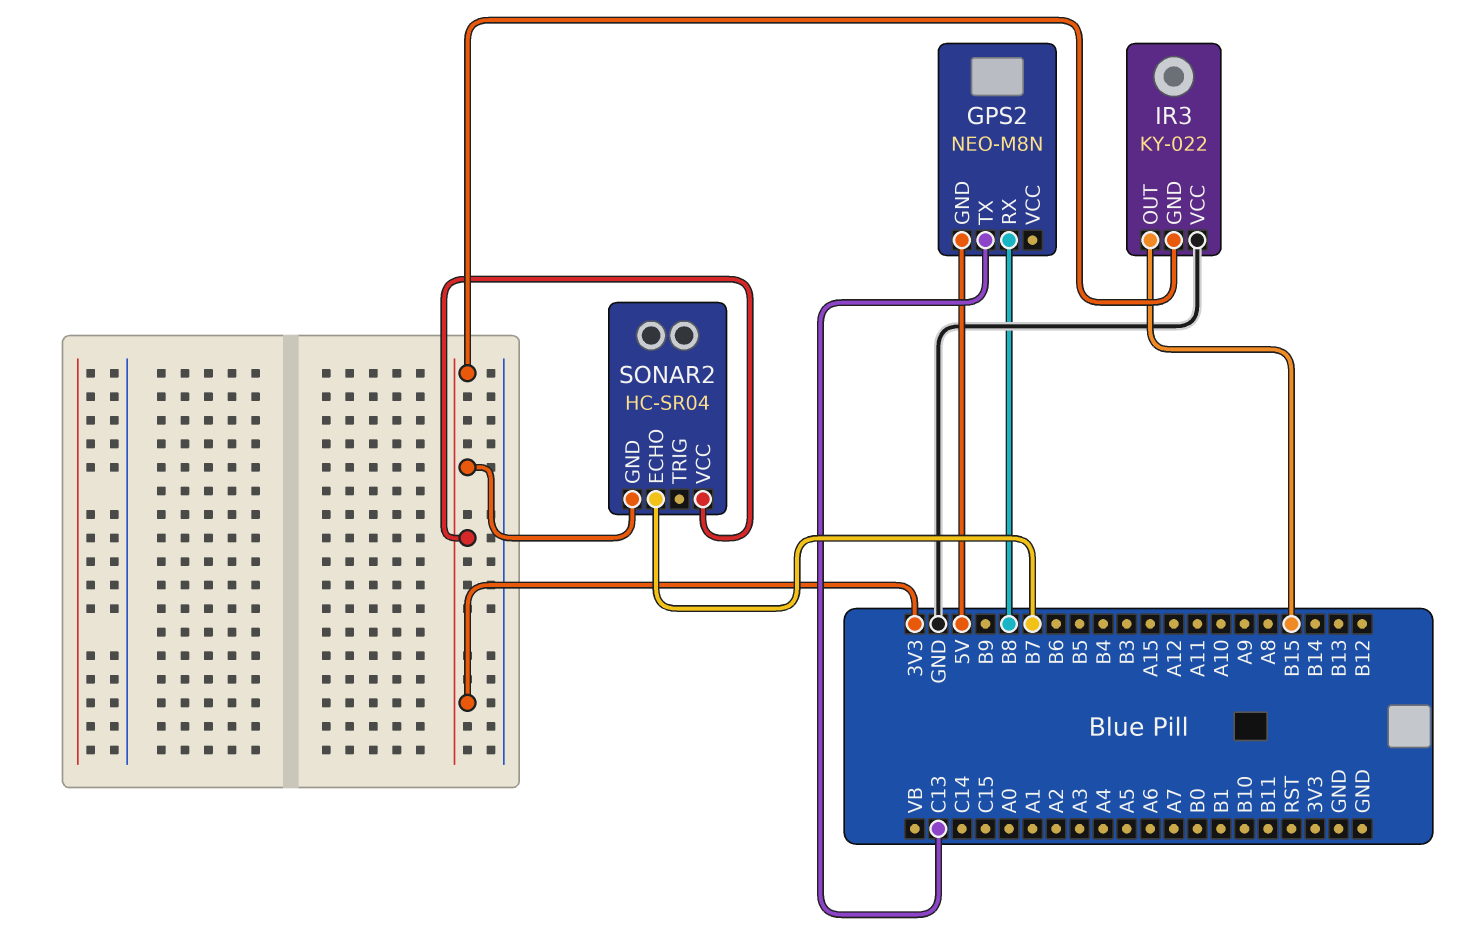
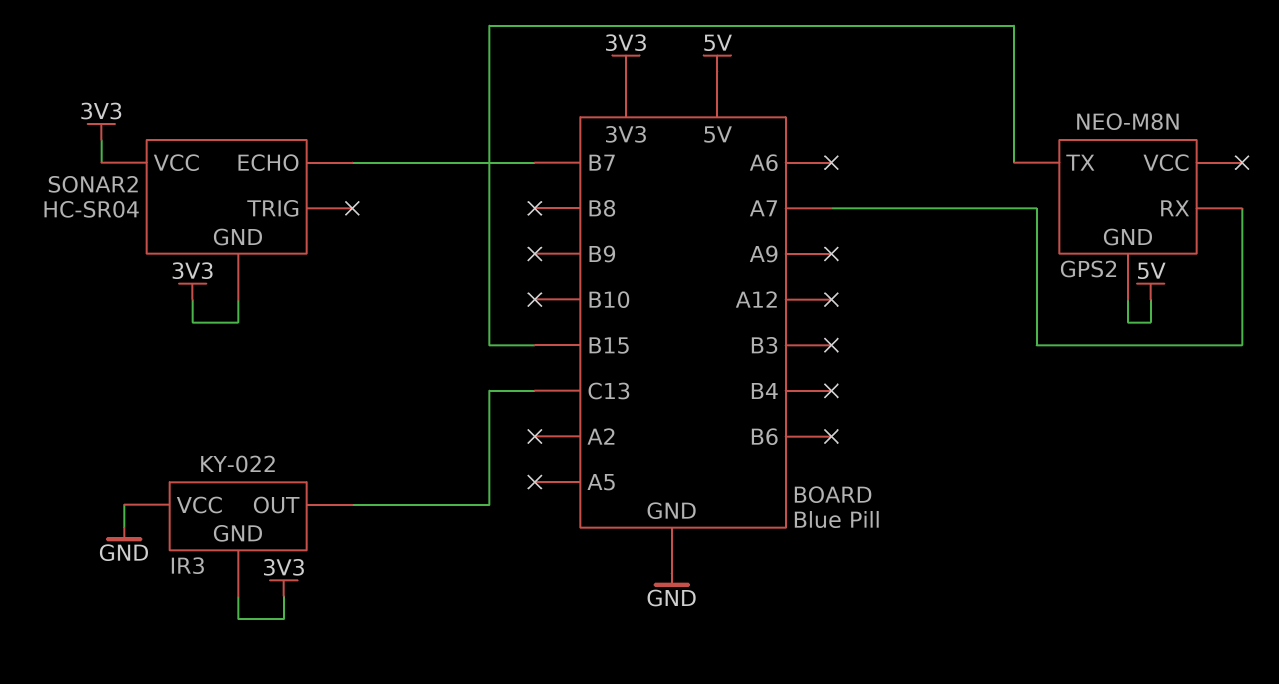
GPS2 pin RX: B8 -> A7
GPS2 pin TX: C13 -> B15
IR3 pin OUT: B15 -> C13

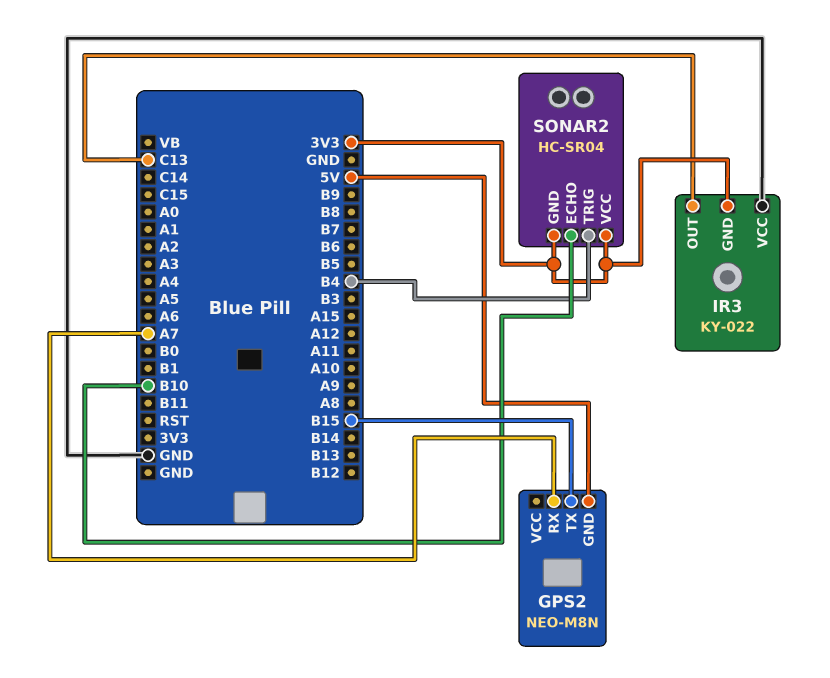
SONAR2 pin ECHO: B7 -> B10
SONAR2 pin TRIG: none -> B4

